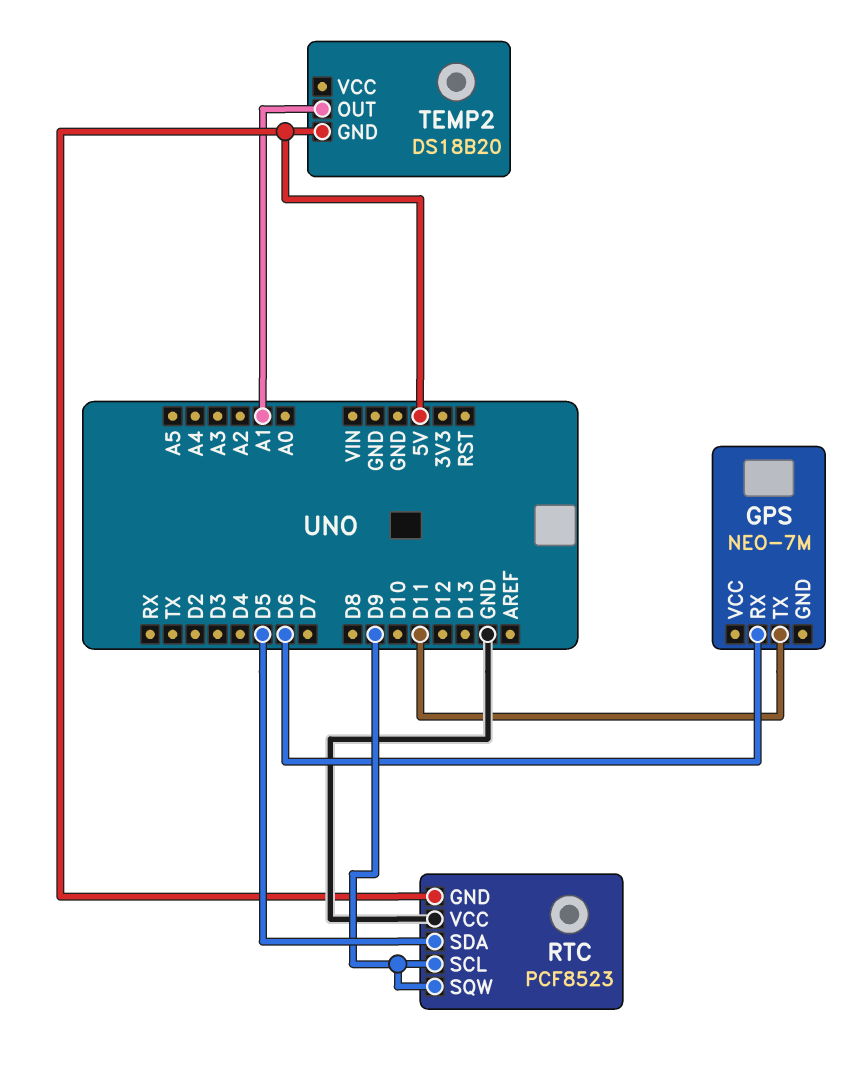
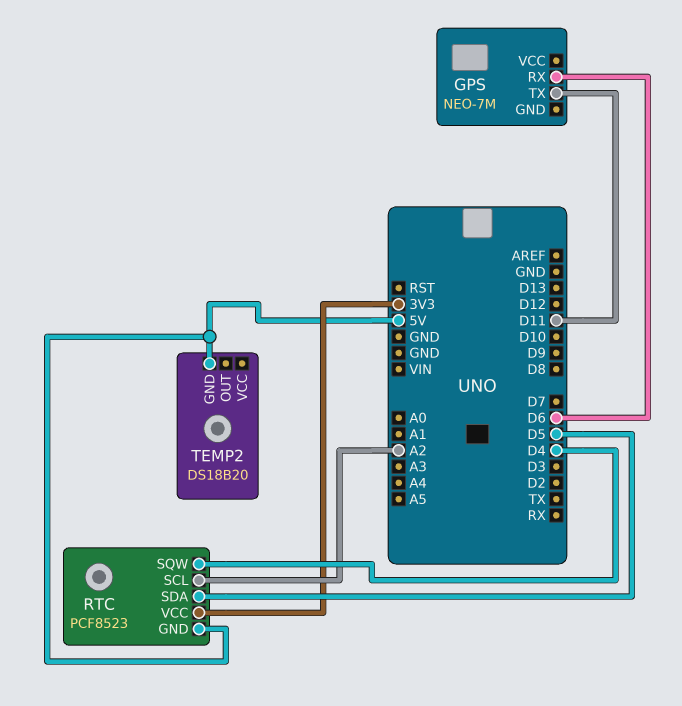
RTC pin SCL: D9 -> A2
RTC pin SQW: D9 -> D4
RTC pin VCC: GND -> 3V3
TEMP2 pin OUT: A1 -> none

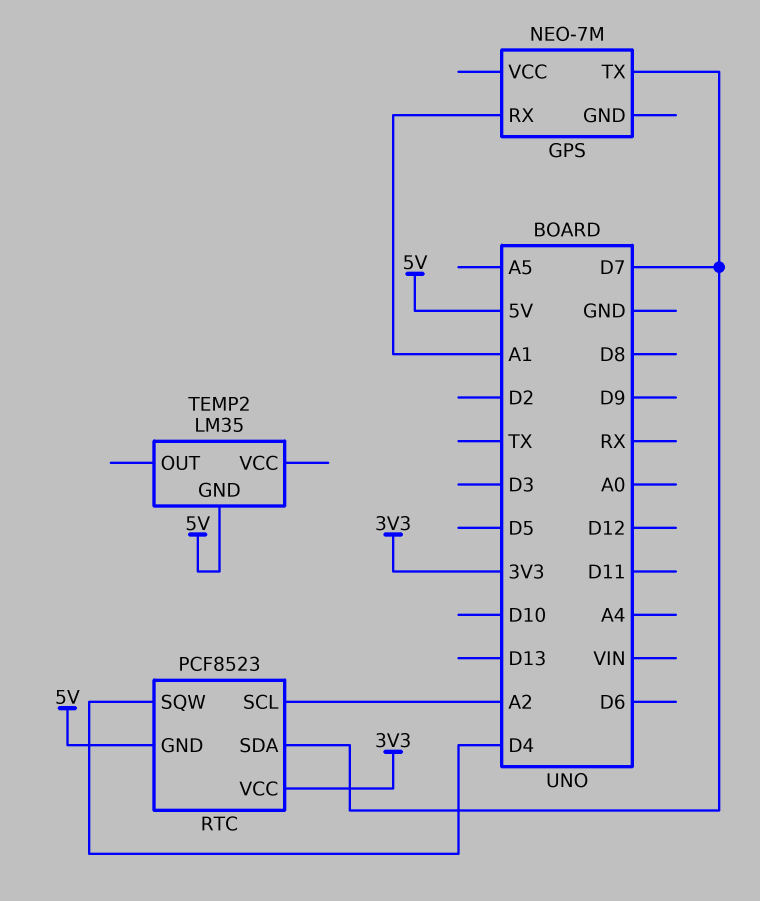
GPS pin RX: D6 -> A1
GPS pin TX: D11 -> D7
RTC pin SDA: D5 -> D7
TEMP2: DS18B20 -> LM35

